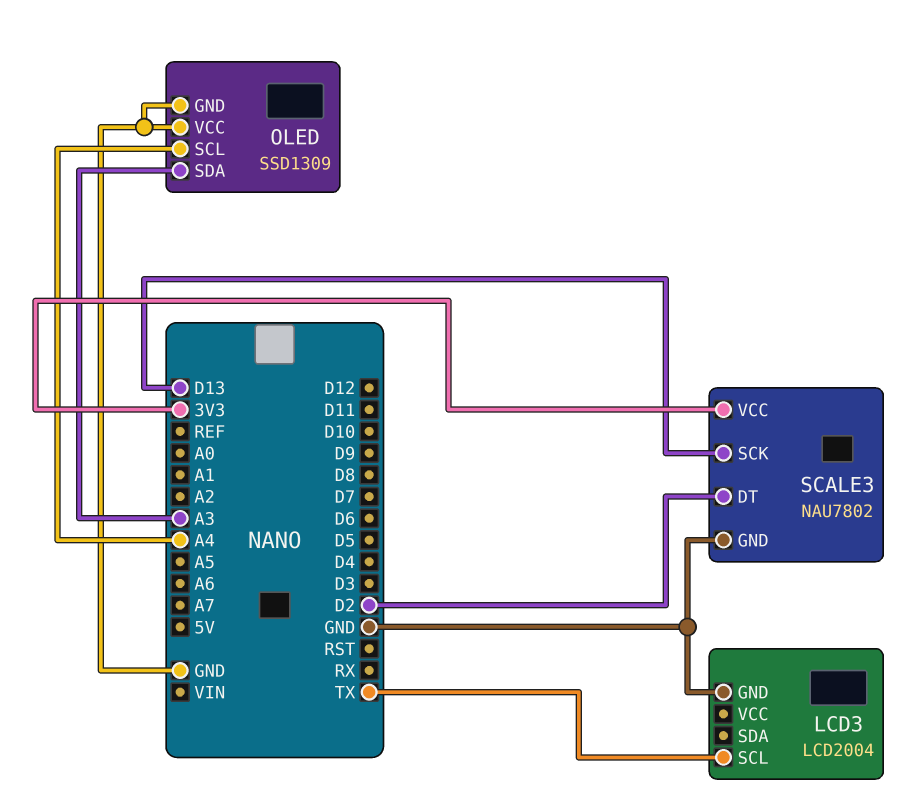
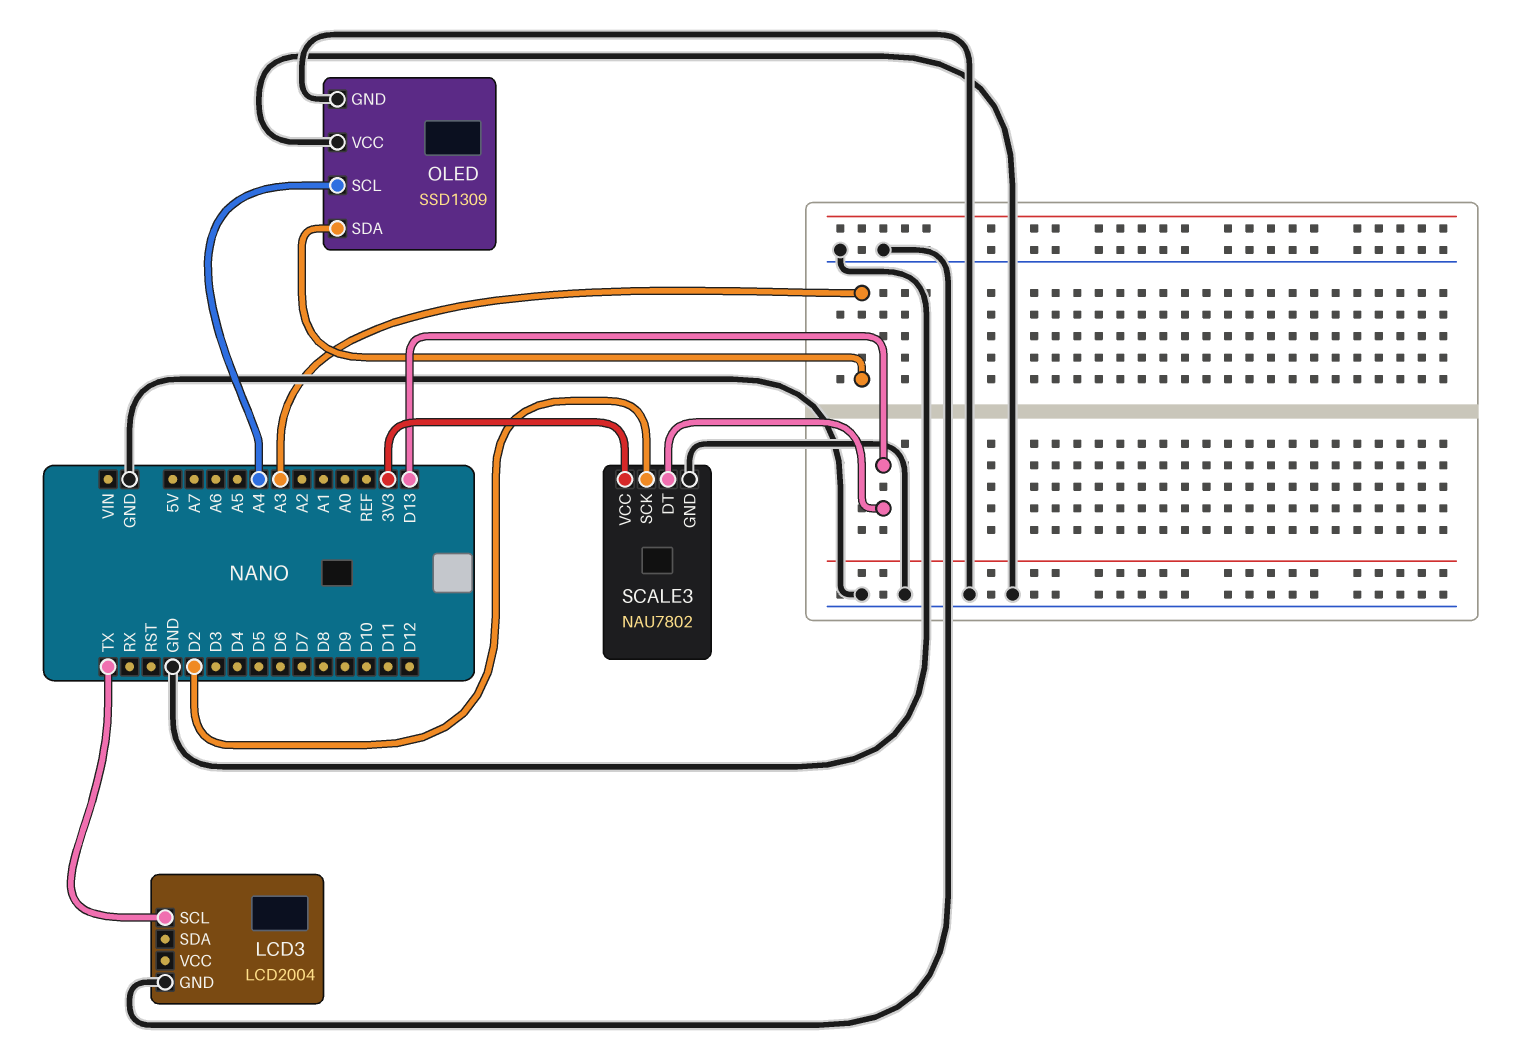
SCALE3 pin DT: D2 -> D13
SCALE3 pin SCK: D13 -> D2

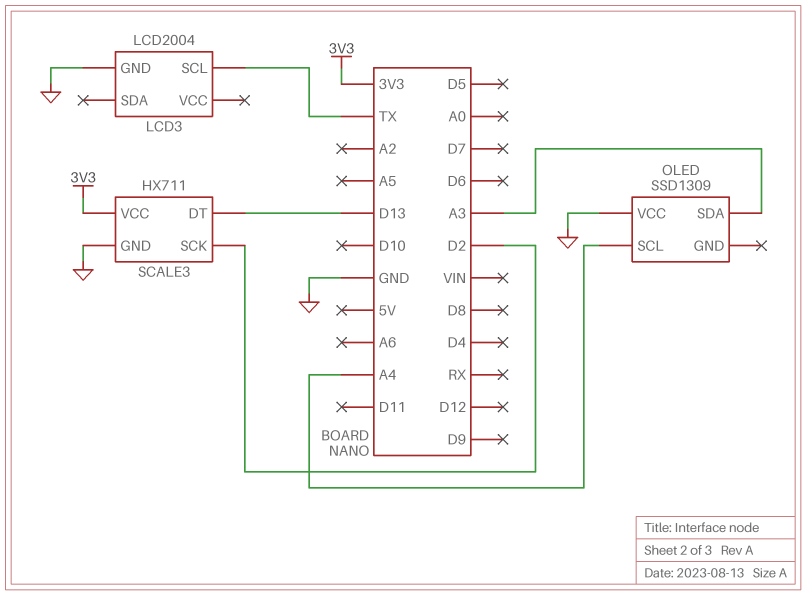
OLED pin GND: GND -> none
SCALE3: NAU7802 -> HX711

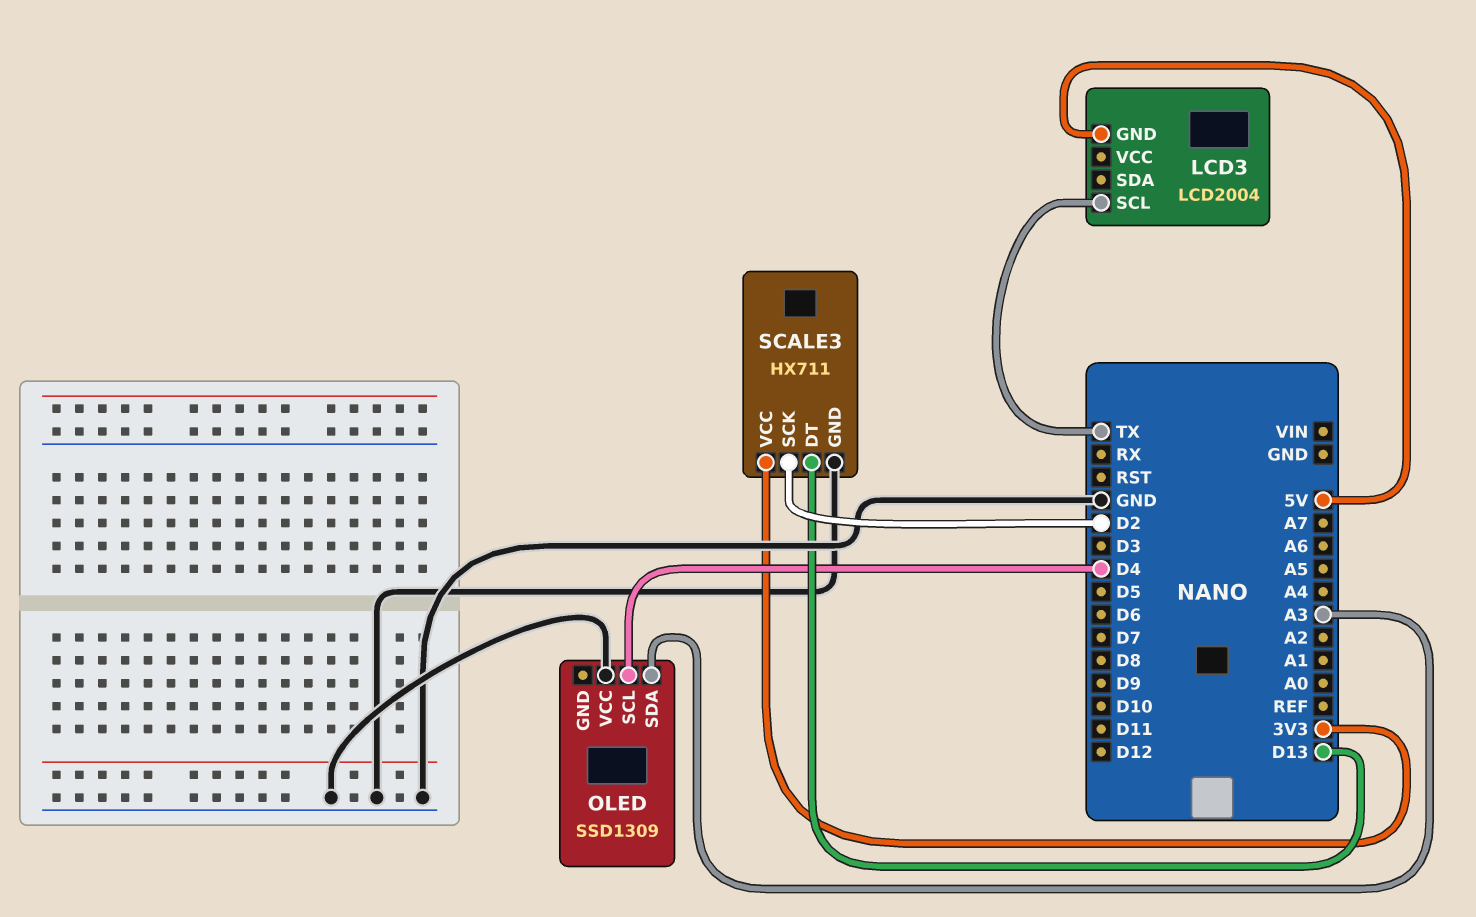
LCD3 pin GND: GND -> 5V
OLED pin SCL: A4 -> D4

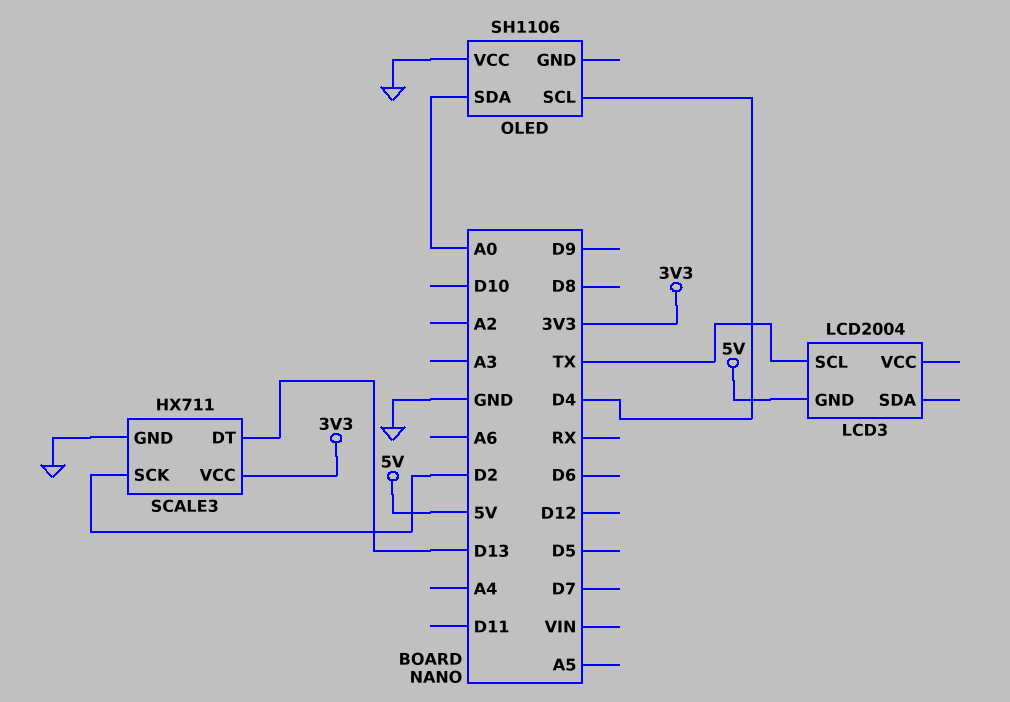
OLED: SSD1309 -> SH1106
OLED pin SDA: A3 -> A0

